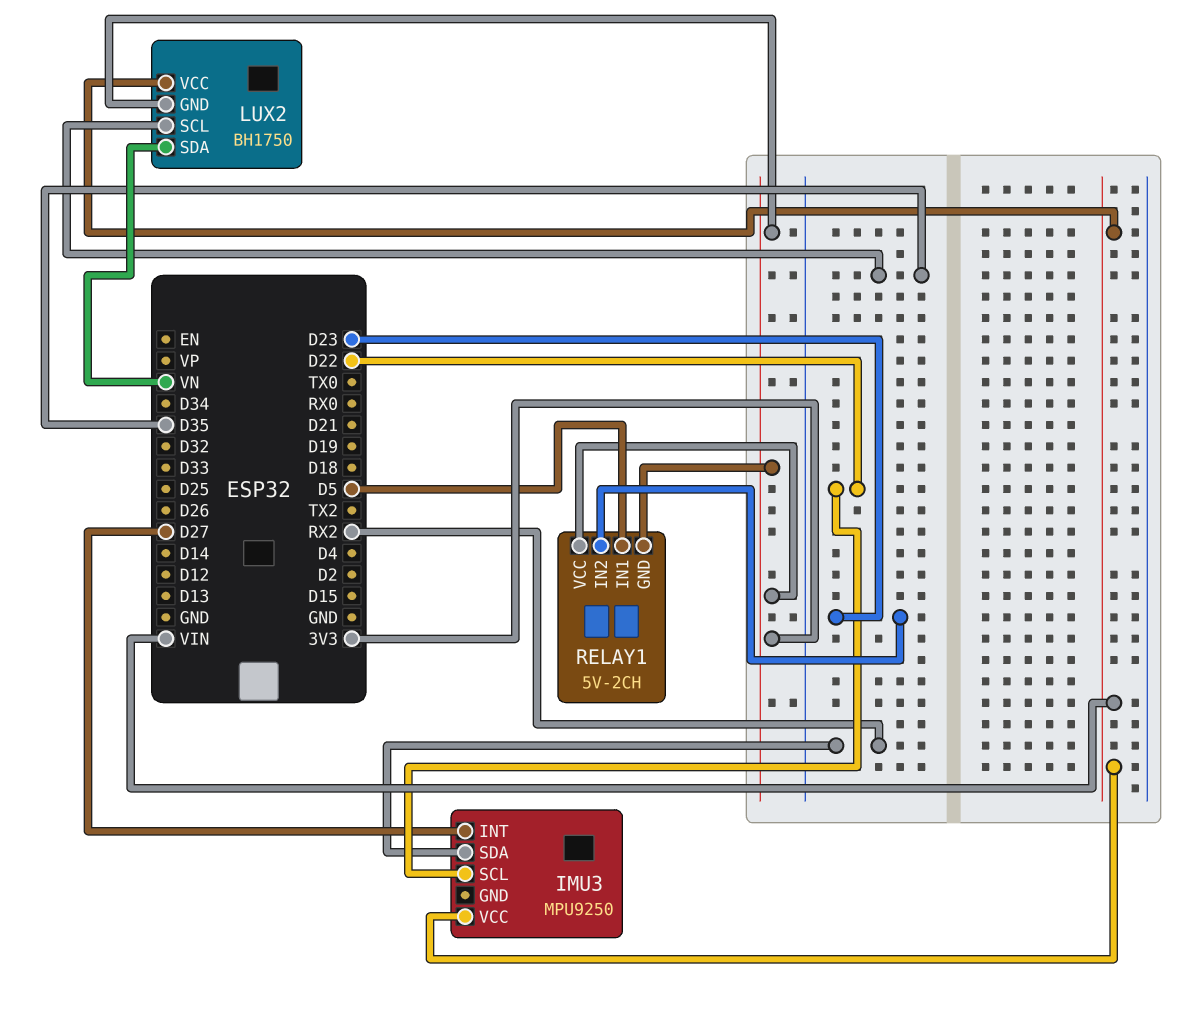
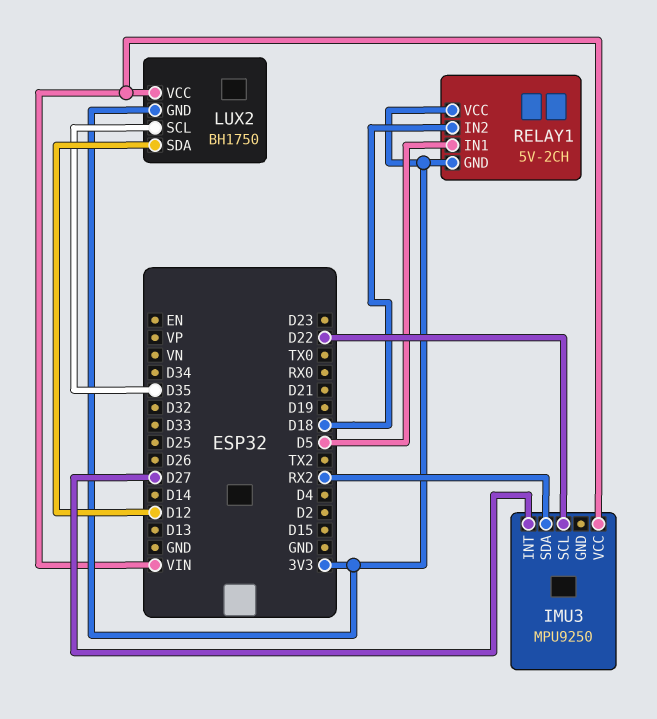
LUX2 pin SDA: VN -> D12
RELAY1 pin IN2: D23 -> D18

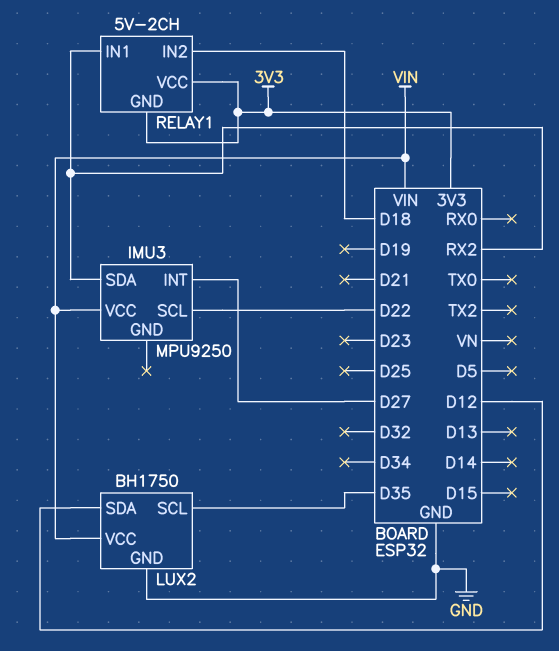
LUX2 pin GND: 3V3 -> GND
RELAY1 pin IN1: D5 -> RX2

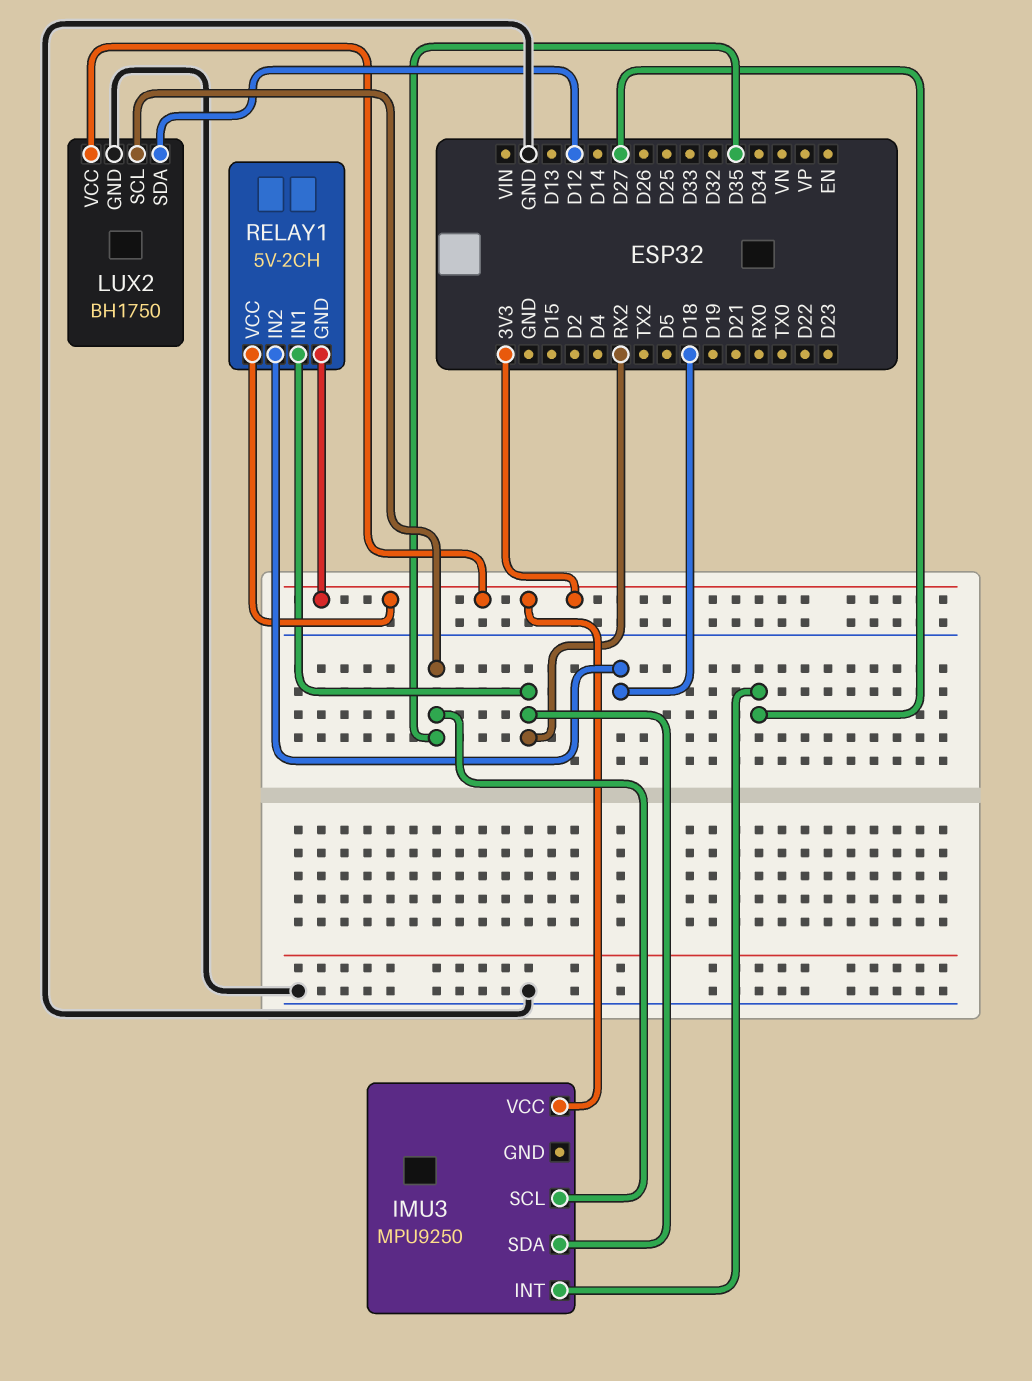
IMU3 pin SCL: D22 -> D35
IMU3 pin VCC: VIN -> 3V3
LUX2 pin VCC: VIN -> 3V3

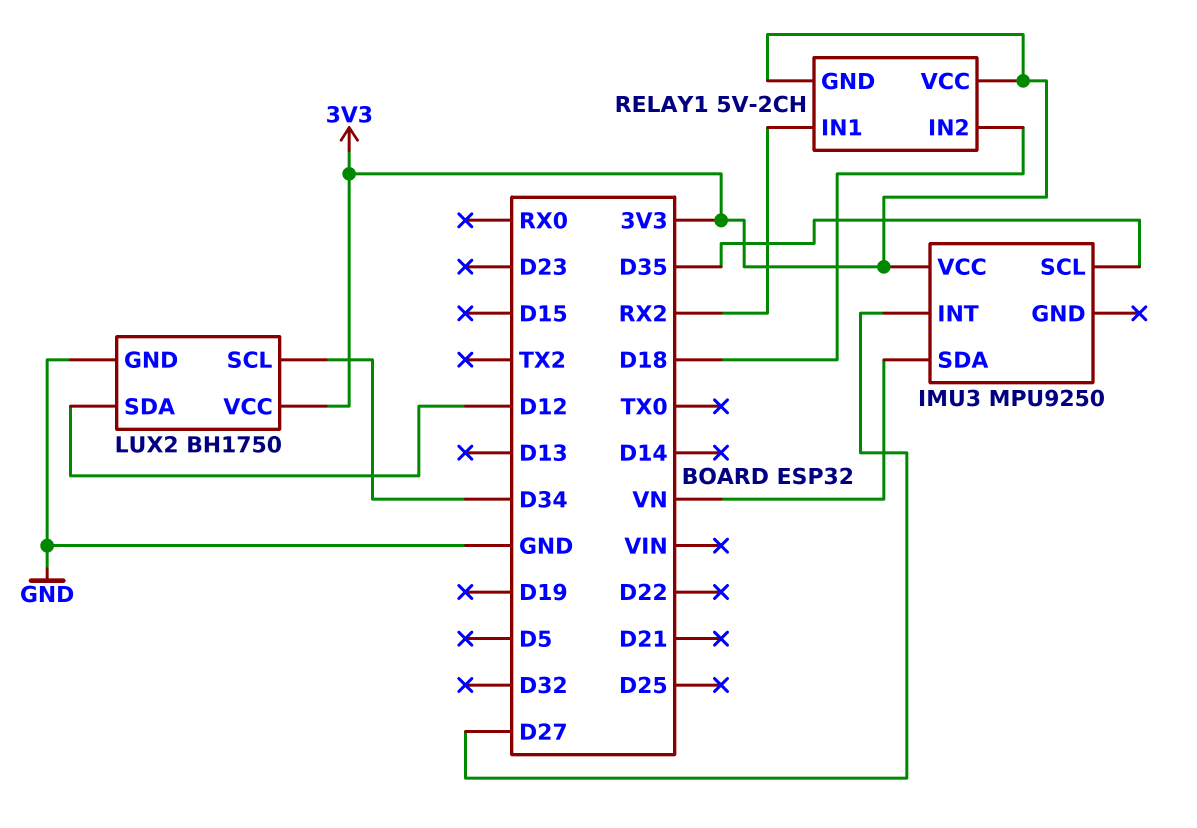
IMU3 pin SDA: RX2 -> VN
LUX2 pin SCL: D35 -> D34

